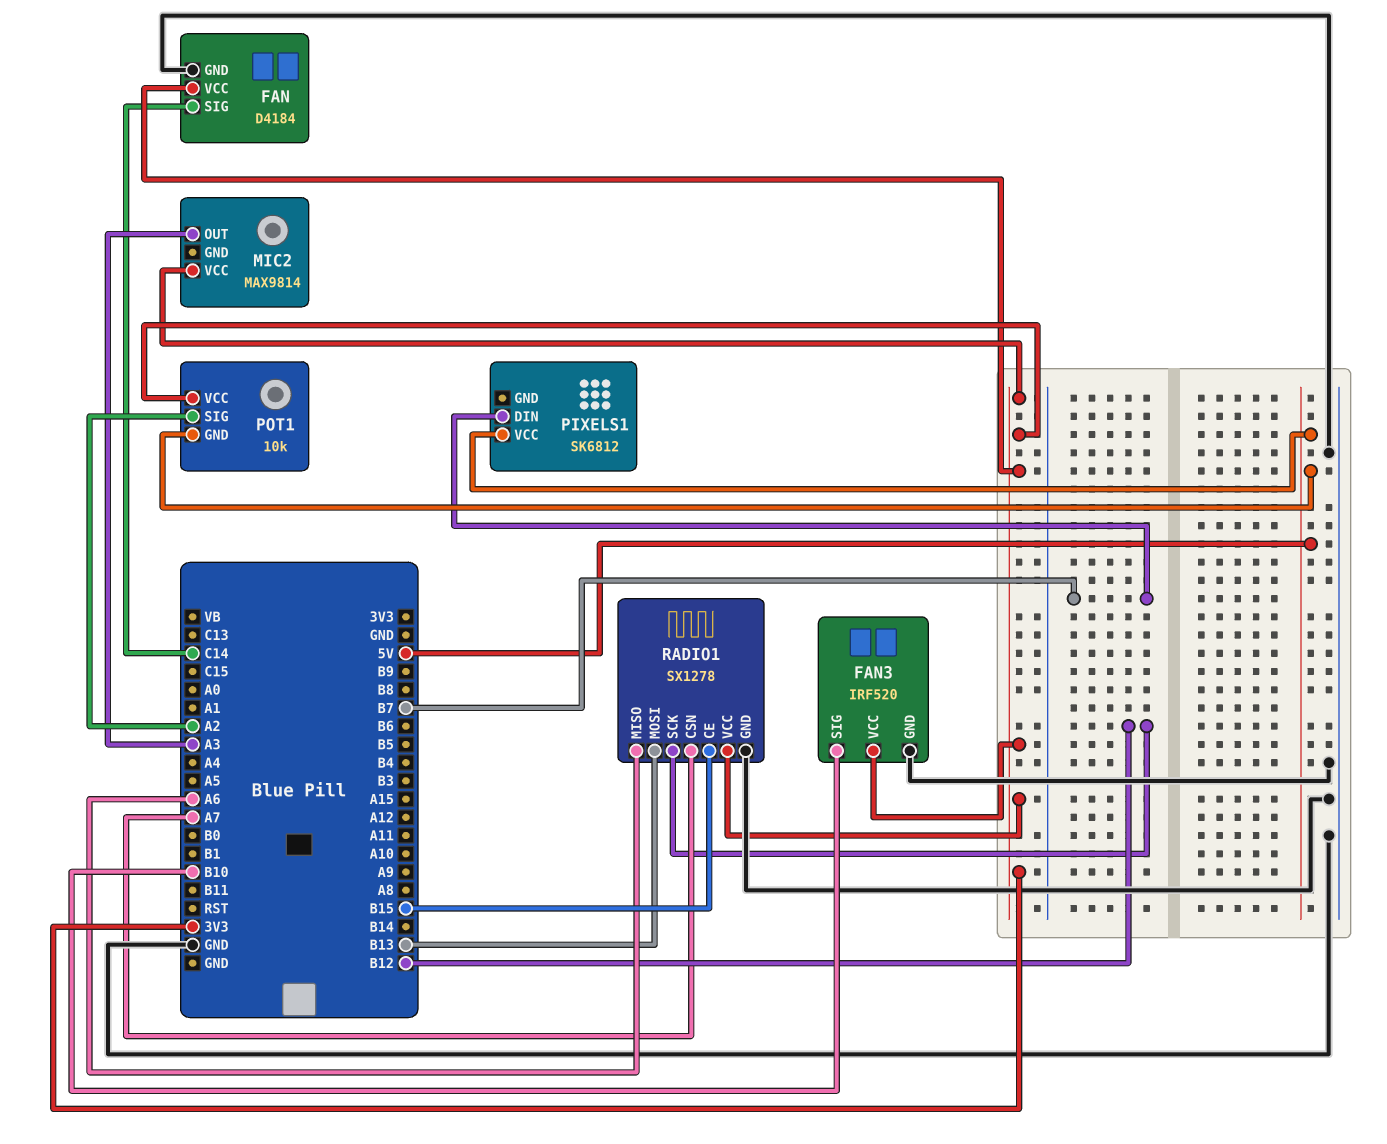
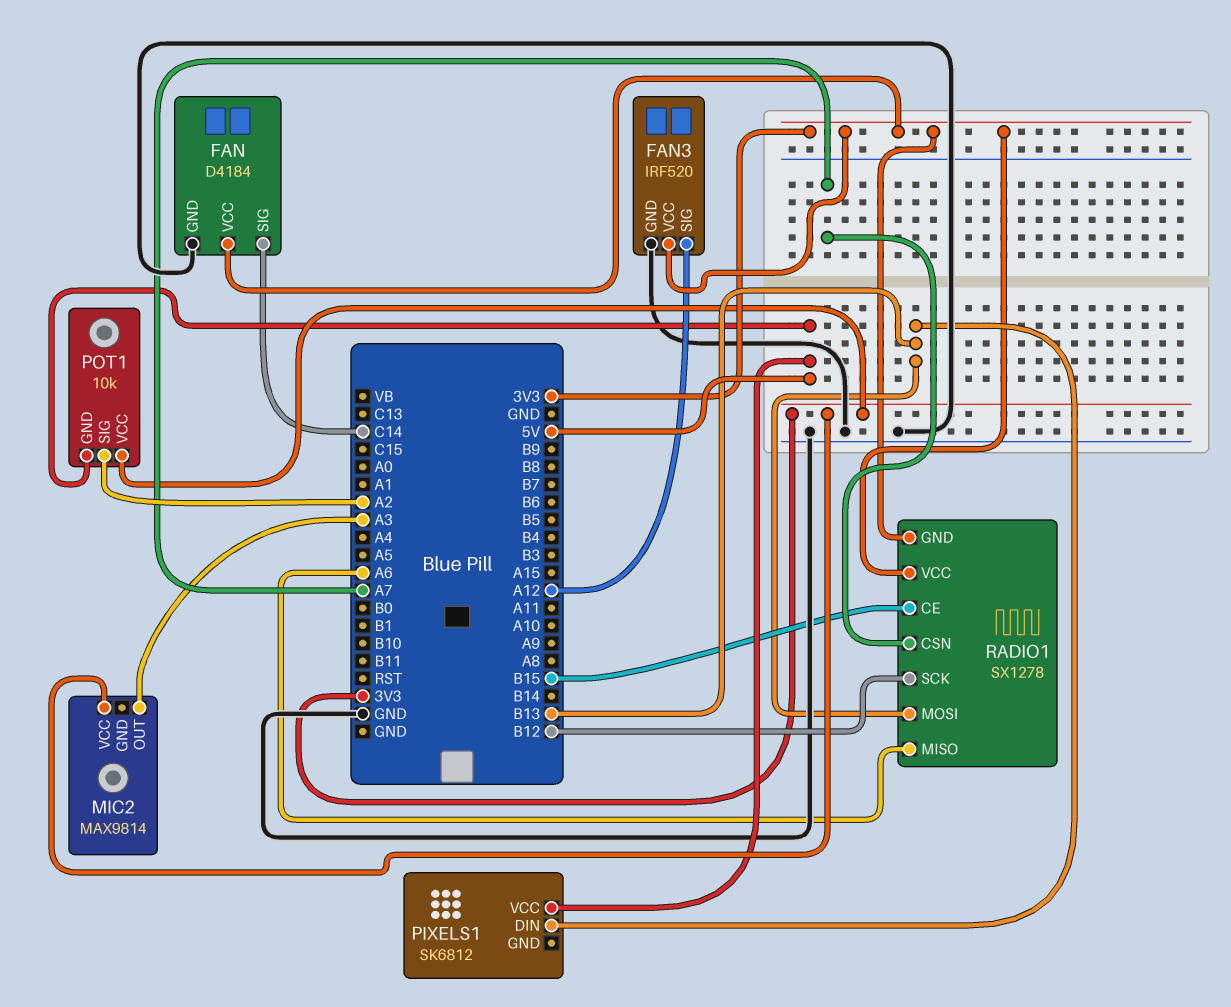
FAN3 pin SIG: B10 -> A12
PIXELS1 pin DIN: B7 -> B13
RADIO1 pin GND: GND -> 3V3

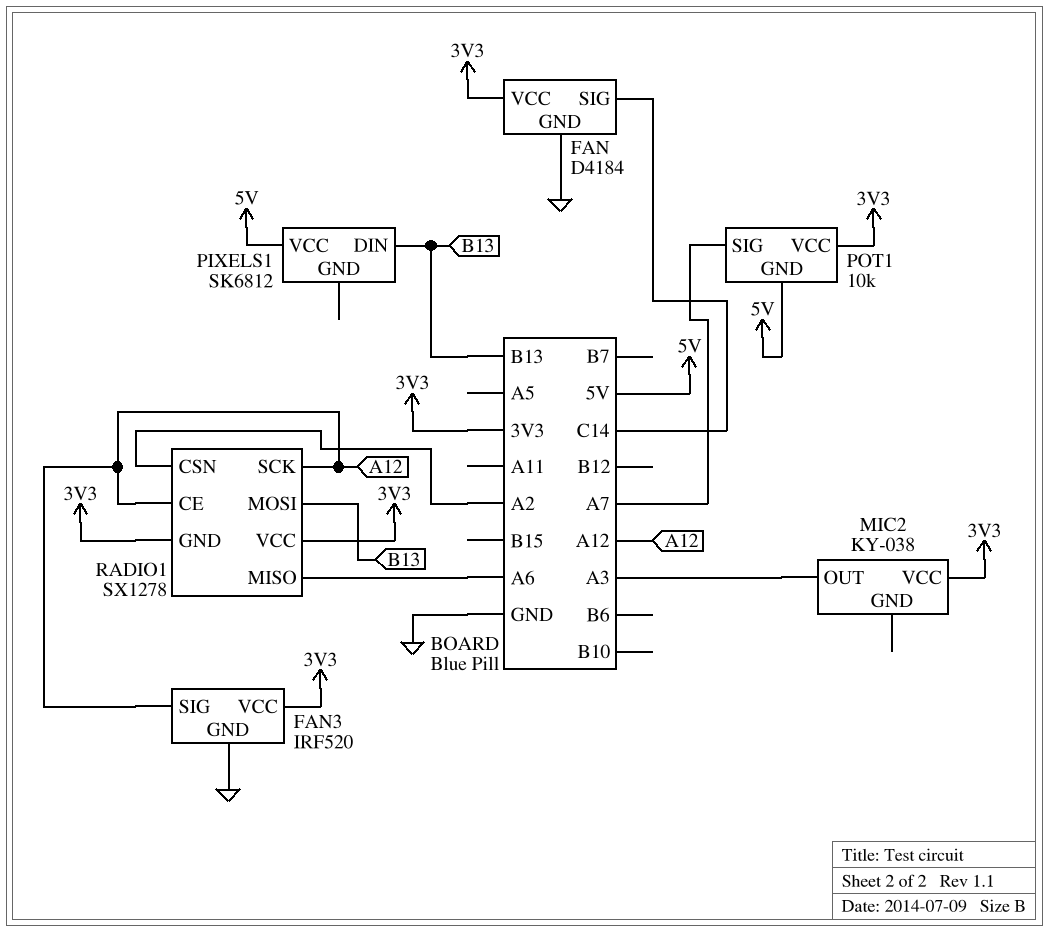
MIC2: MAX9814 -> KY-038
POT1 pin SIG: A2 -> A7
RADIO1 pin CE: B15 -> A12
RADIO1 pin CSN: A7 -> A2
RADIO1 pin SCK: B12 -> A12

